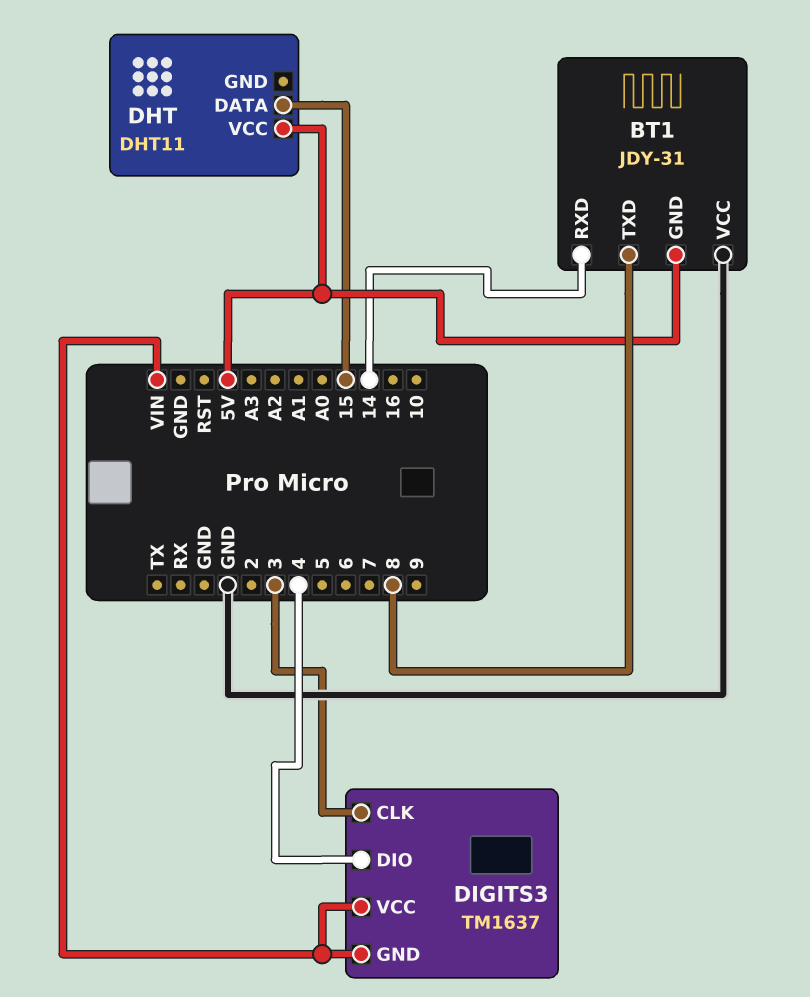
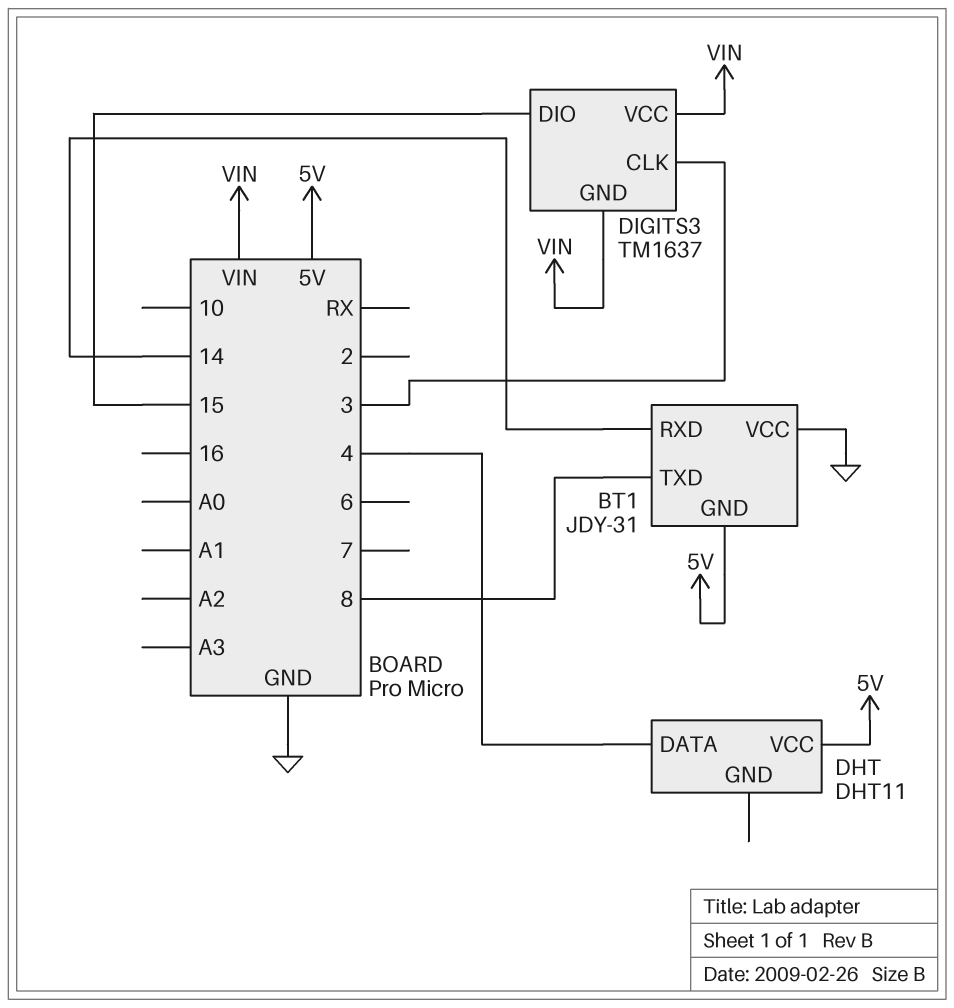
DHT pin DATA: 15 -> 4
DIGITS3 pin DIO: 4 -> 15

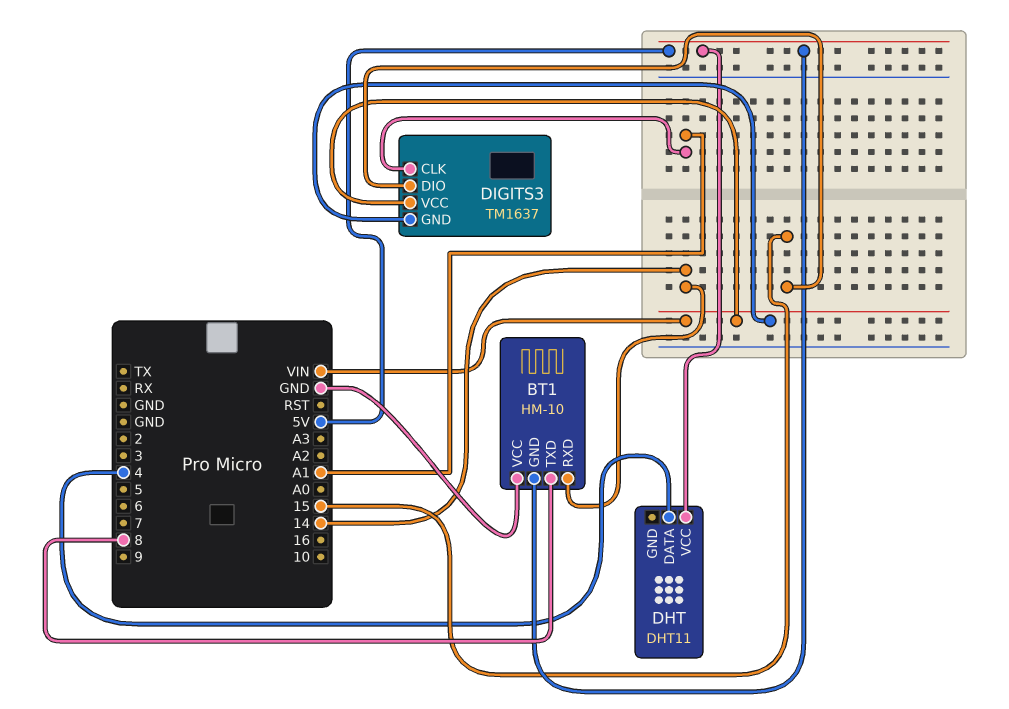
BT1: JDY-31 -> HM-10
DIGITS3 pin CLK: 3 -> A1

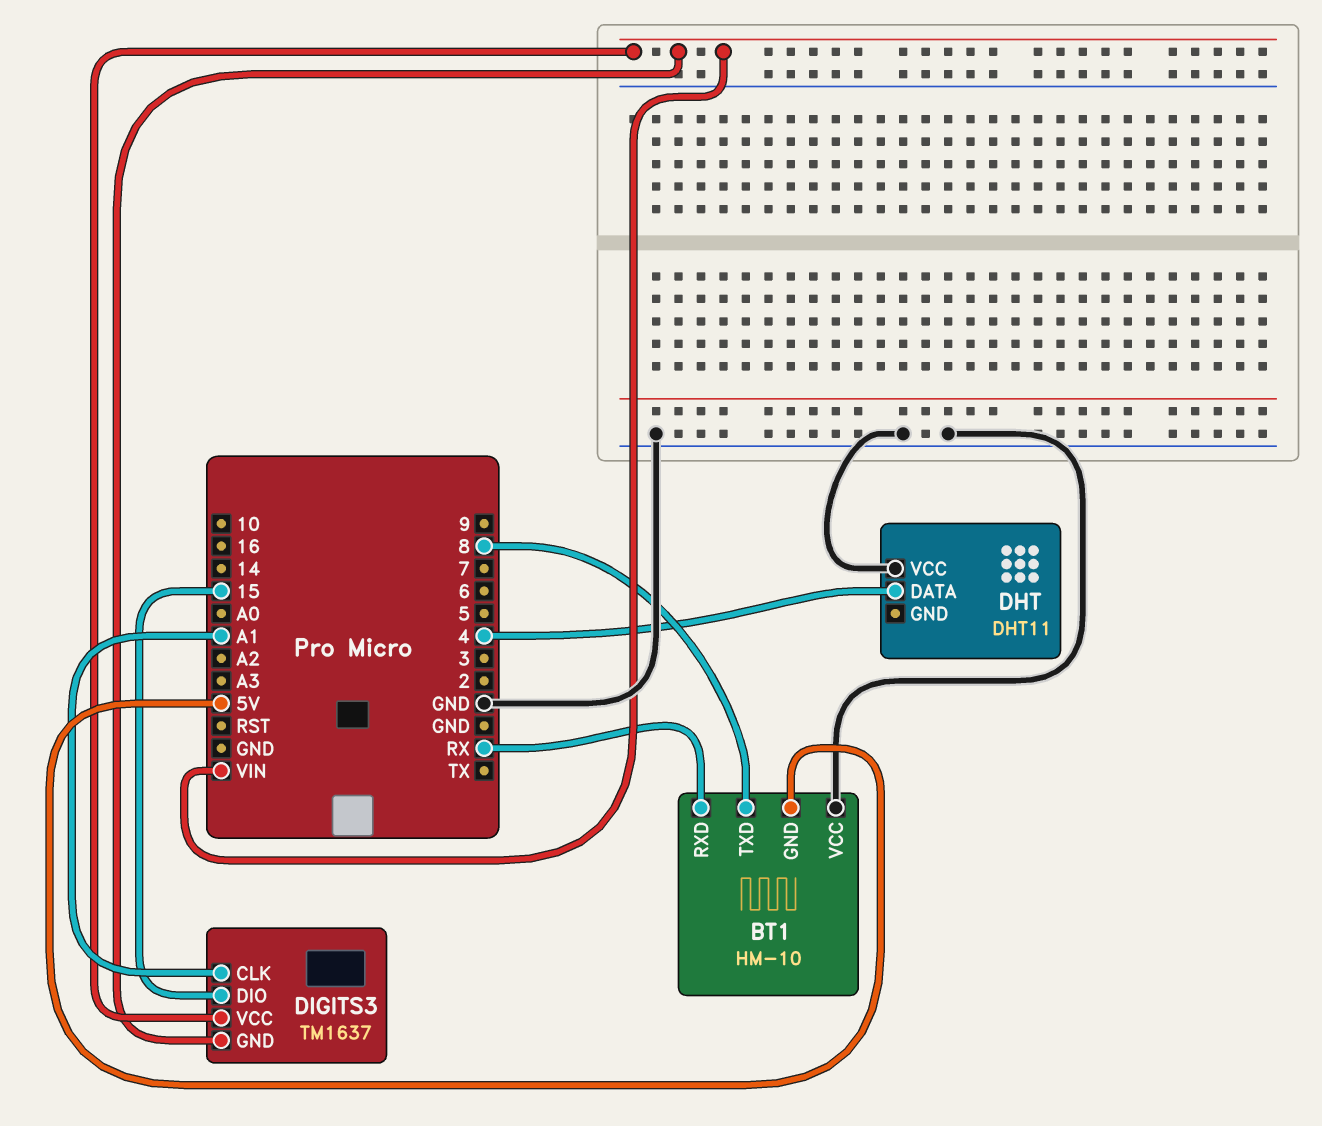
BT1 pin RXD: 14 -> RX
DHT pin VCC: 5V -> GND

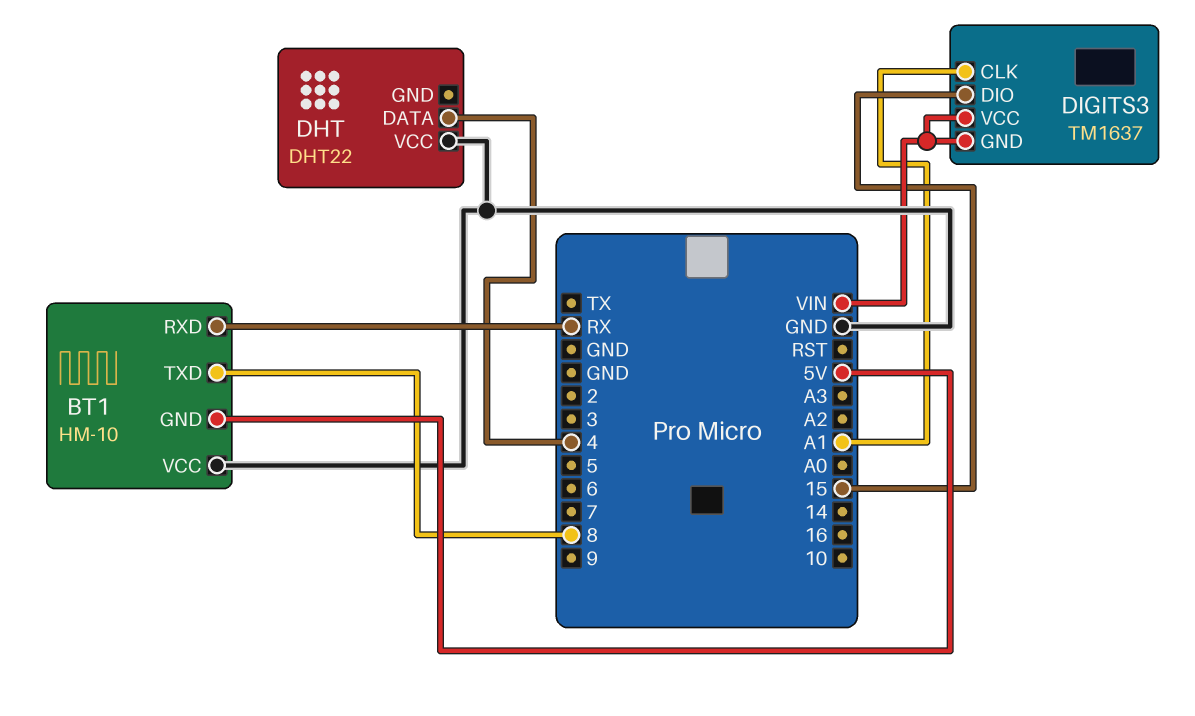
DHT: DHT11 -> DHT22

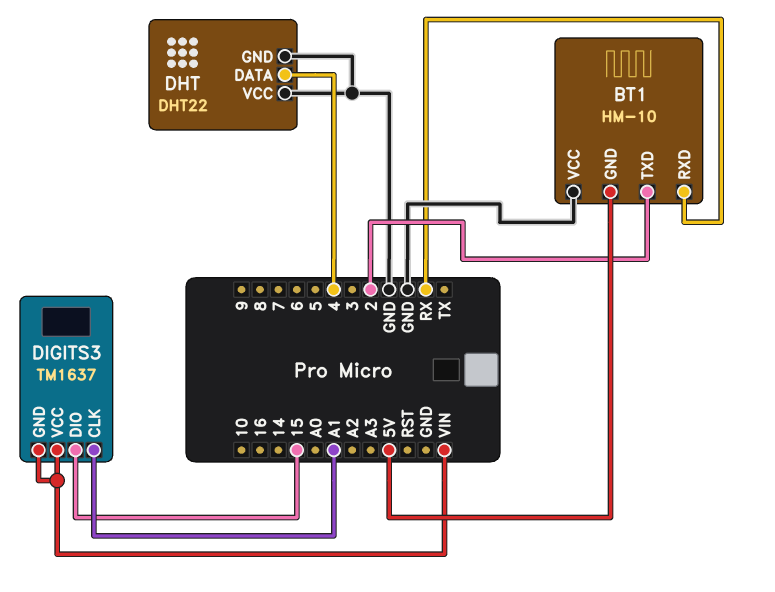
BT1 pin TXD: 8 -> 2
DHT pin GND: none -> GND

